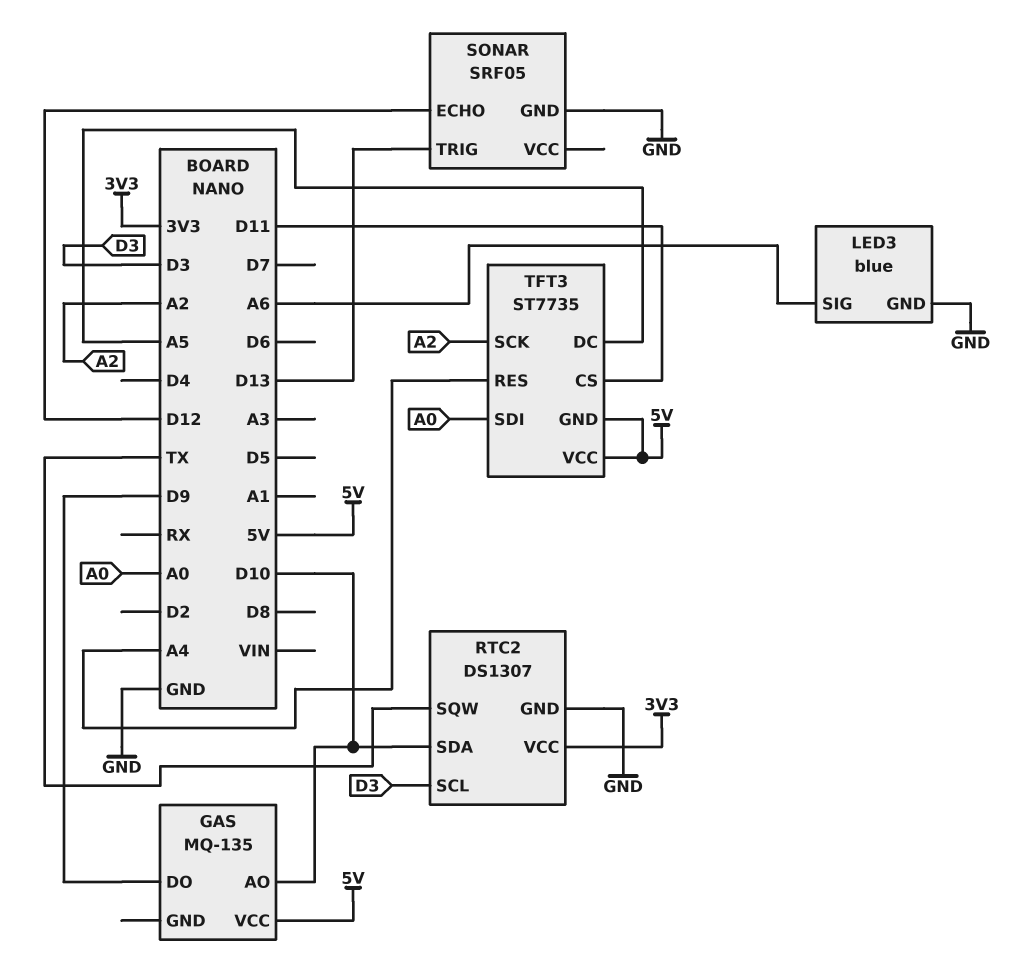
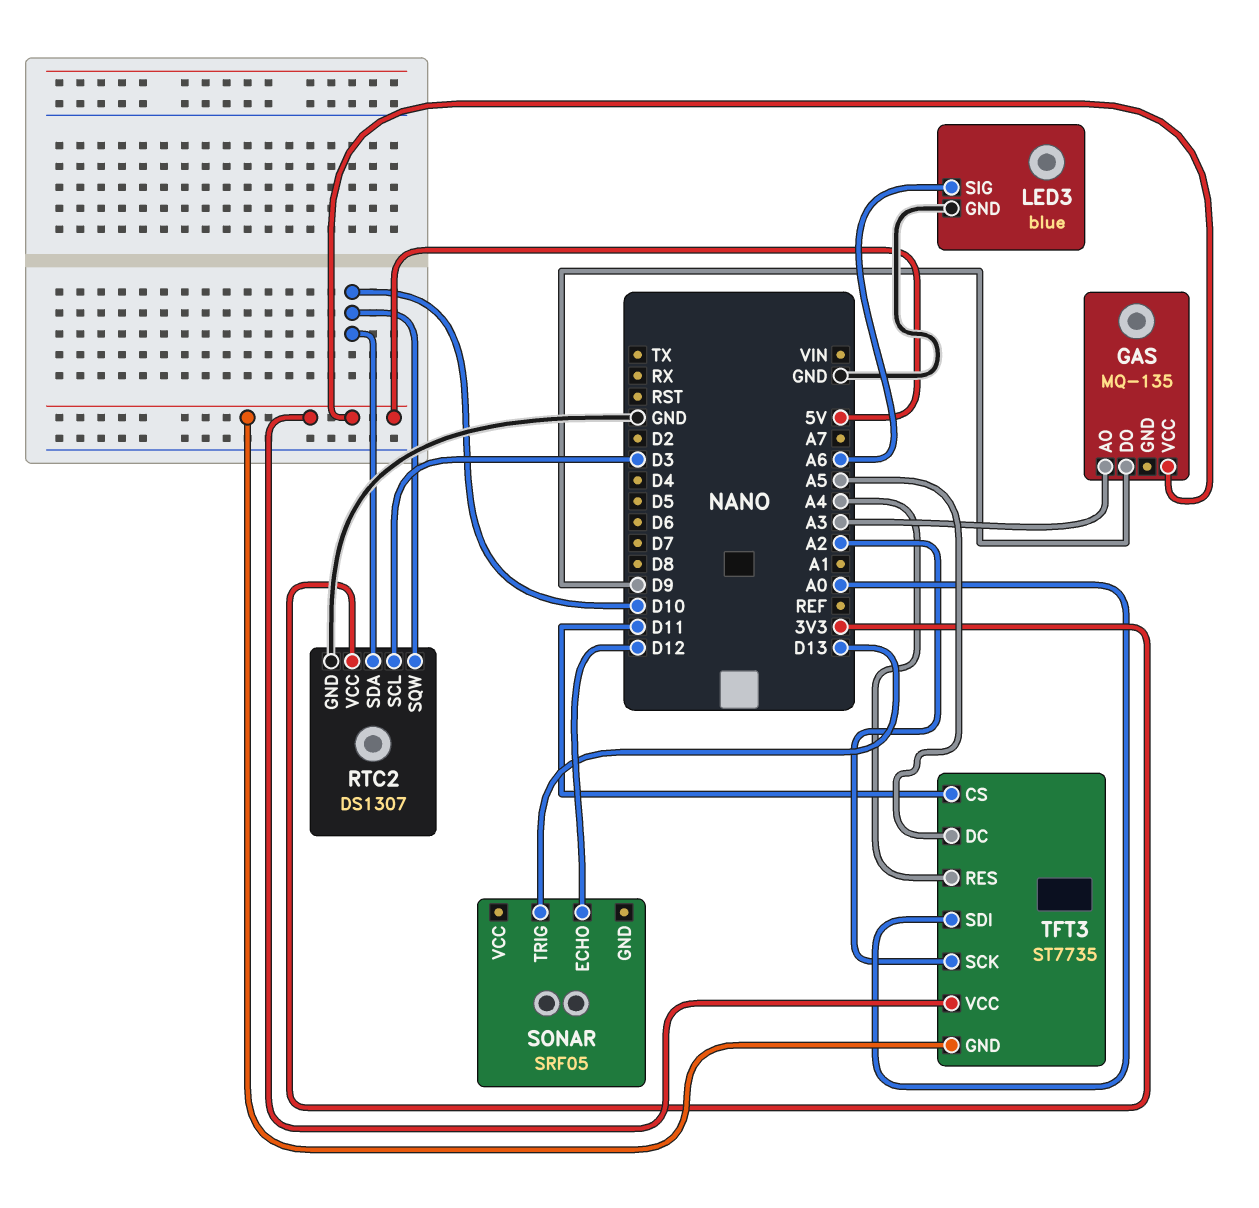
GAS pin AO: D10 -> A3
RTC2 pin SQW: TX -> D10
SONAR pin GND: GND -> none

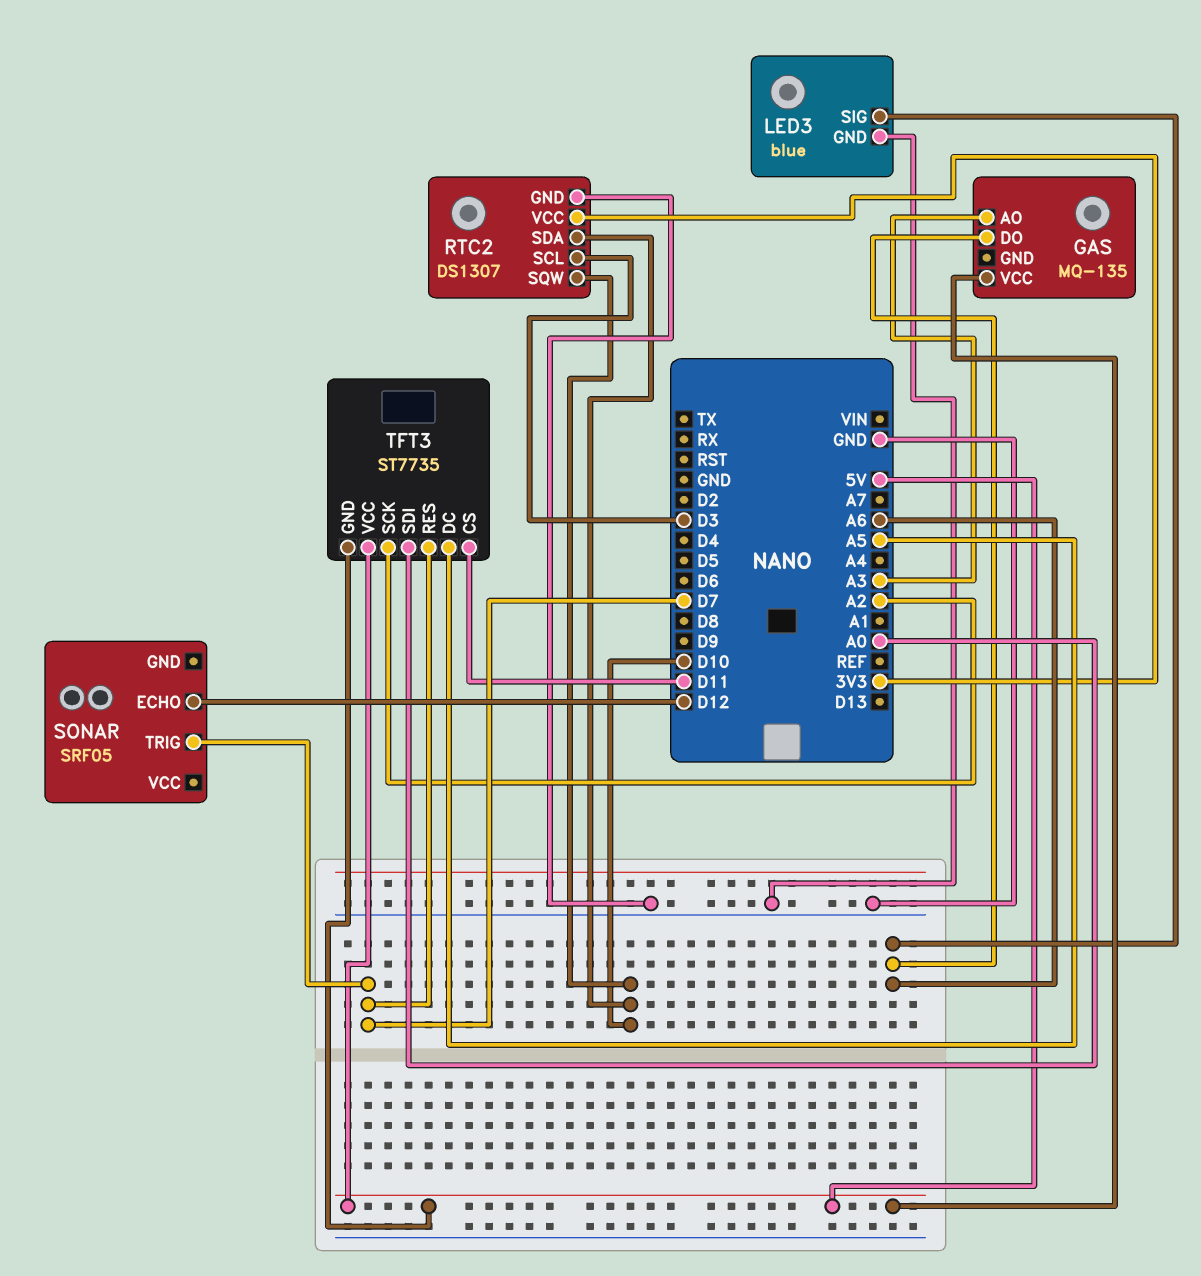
GAS pin DO: D9 -> A6
SONAR pin TRIG: D13 -> D7
TFT3 pin RES: A4 -> D7

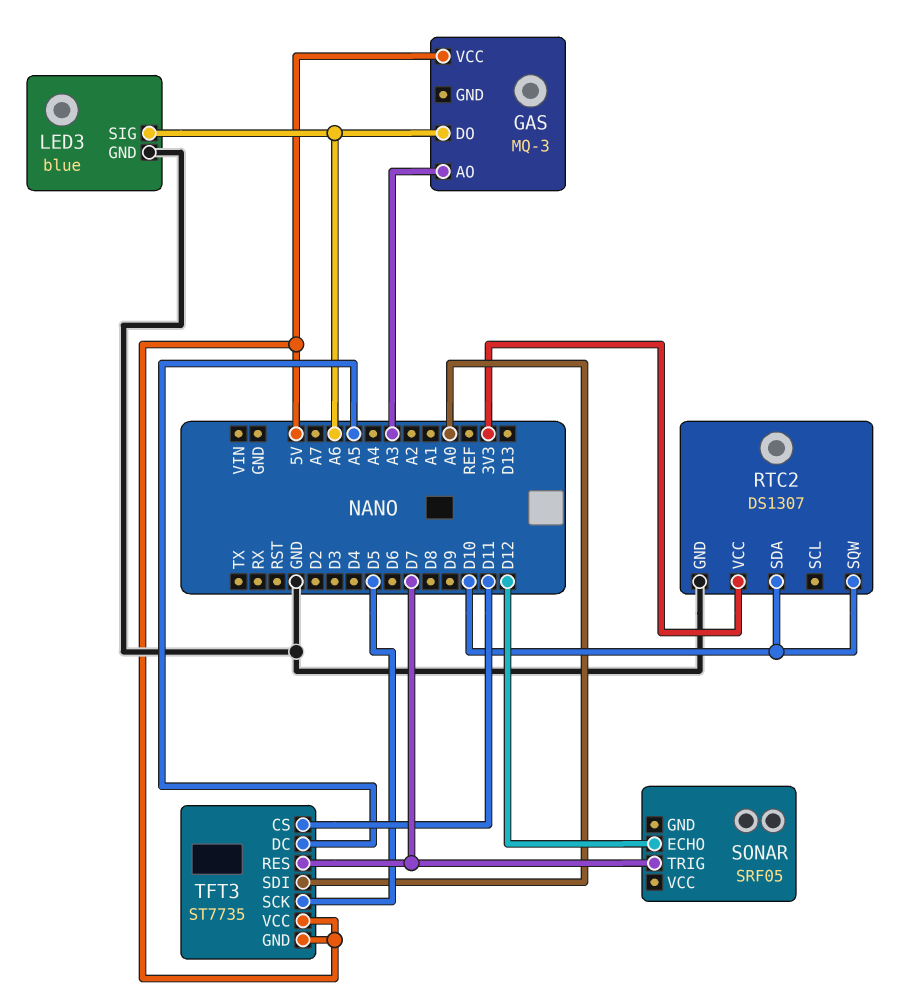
GAS: MQ-135 -> MQ-3
RTC2 pin SCL: D3 -> none
TFT3 pin SCK: A2 -> D5

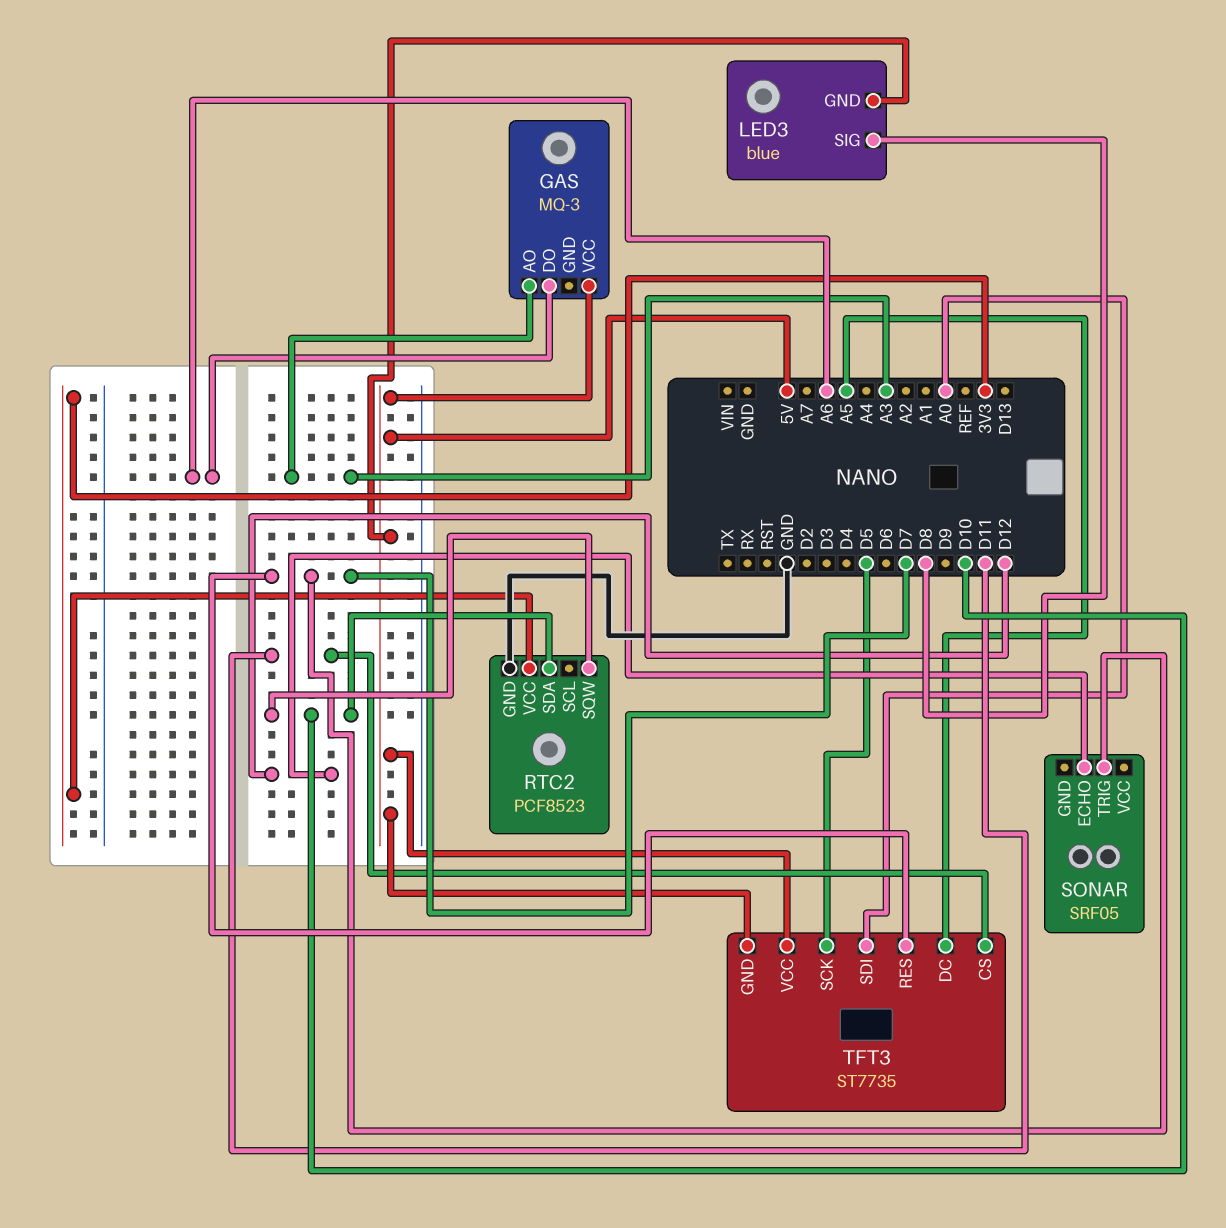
LED3 pin GND: GND -> 5V
LED3 pin SIG: A6 -> D8
RTC2: DS1307 -> PCF8523

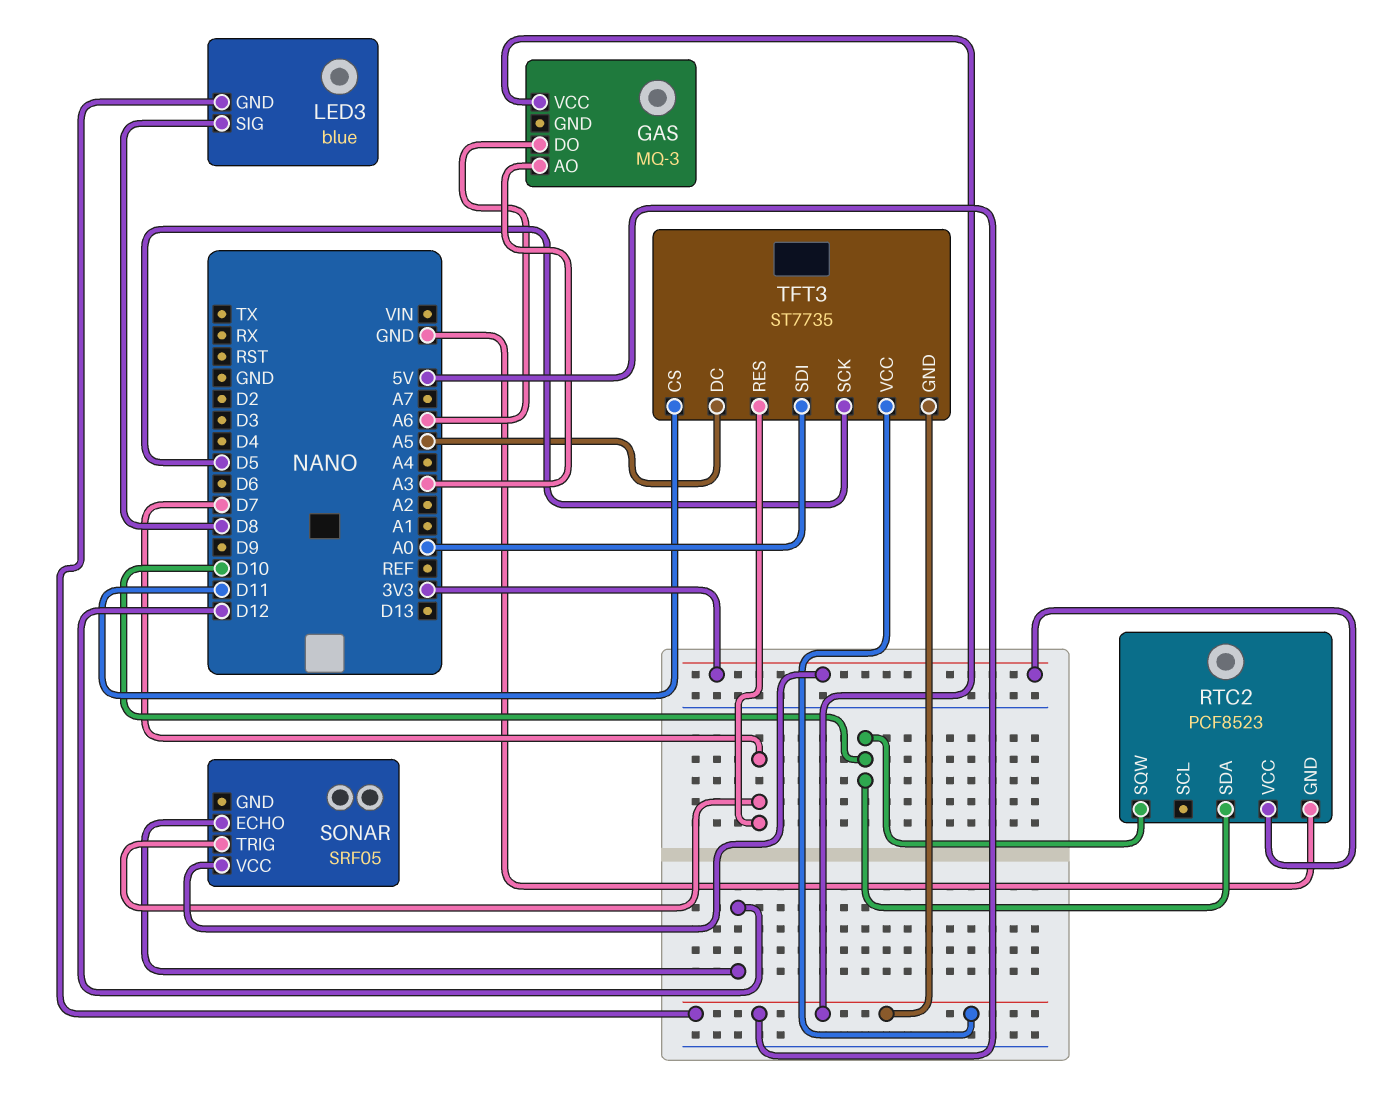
SONAR pin VCC: none -> 3V3

